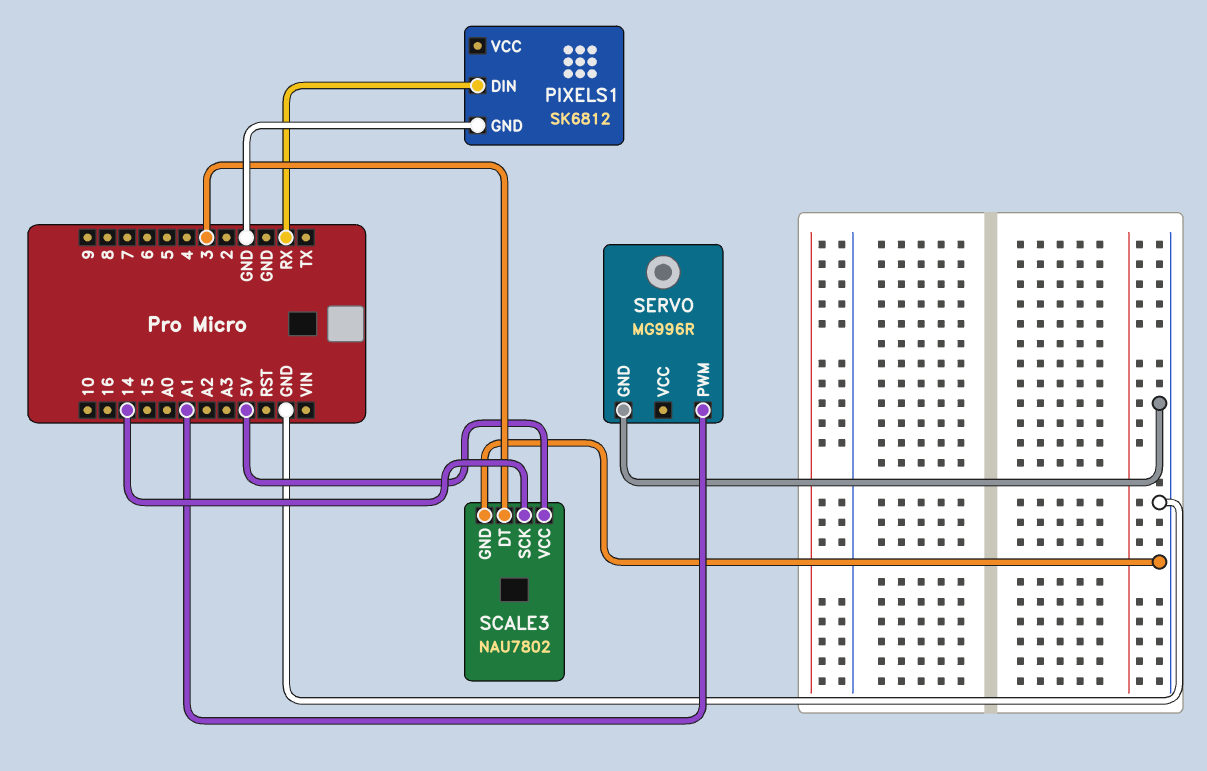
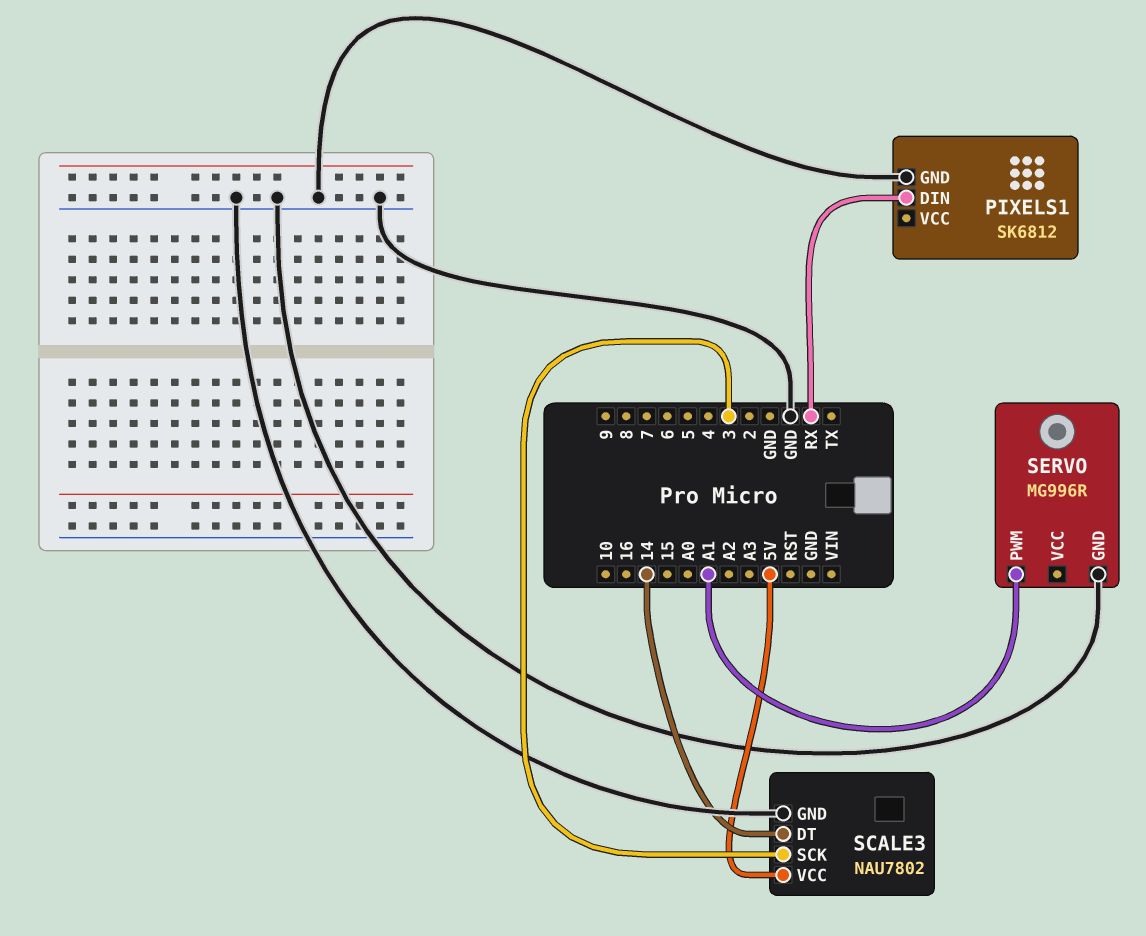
SCALE3 pin DT: 3 -> 14
SCALE3 pin SCK: 14 -> 3

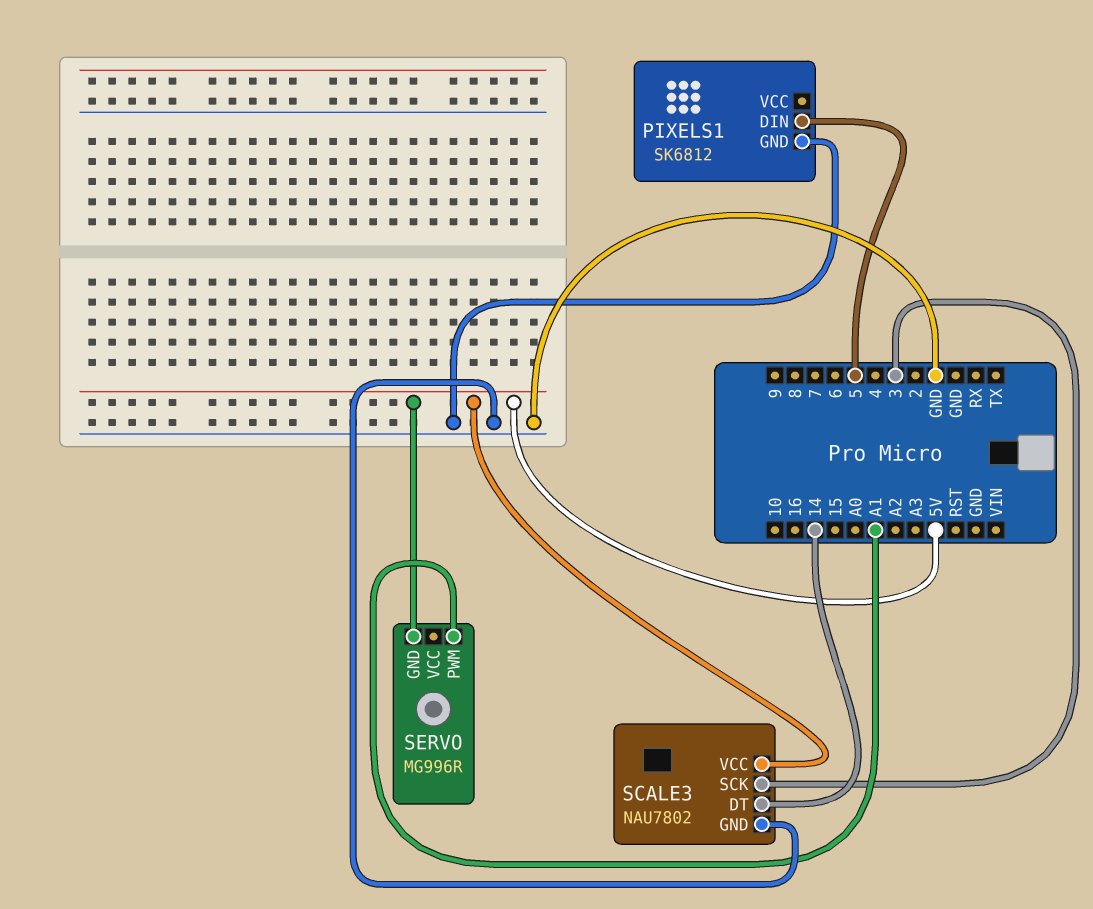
PIXELS1 pin DIN: RX -> 5
SERVO pin GND: GND -> 5V

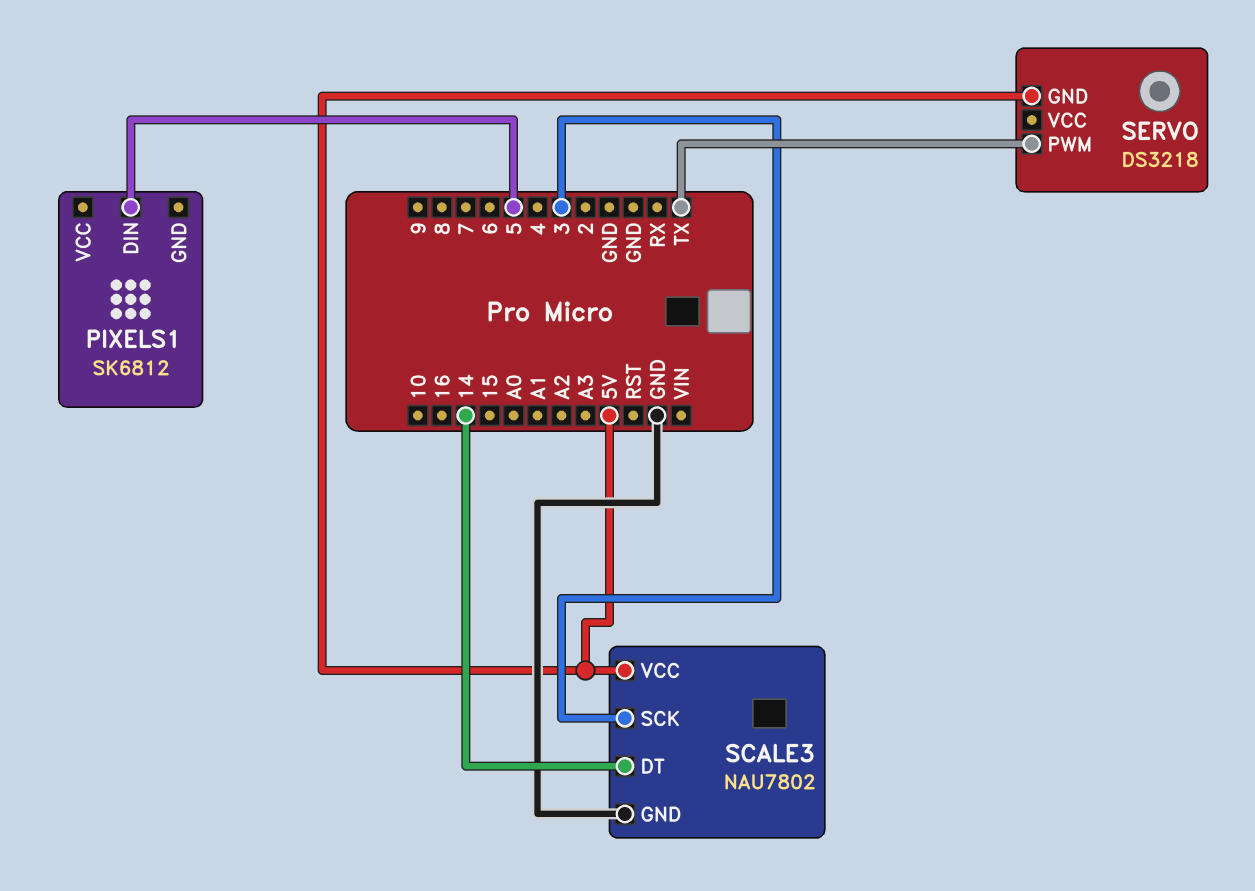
PIXELS1 pin GND: GND -> none
SERVO: MG996R -> DS3218
SERVO pin PWM: A1 -> TX

